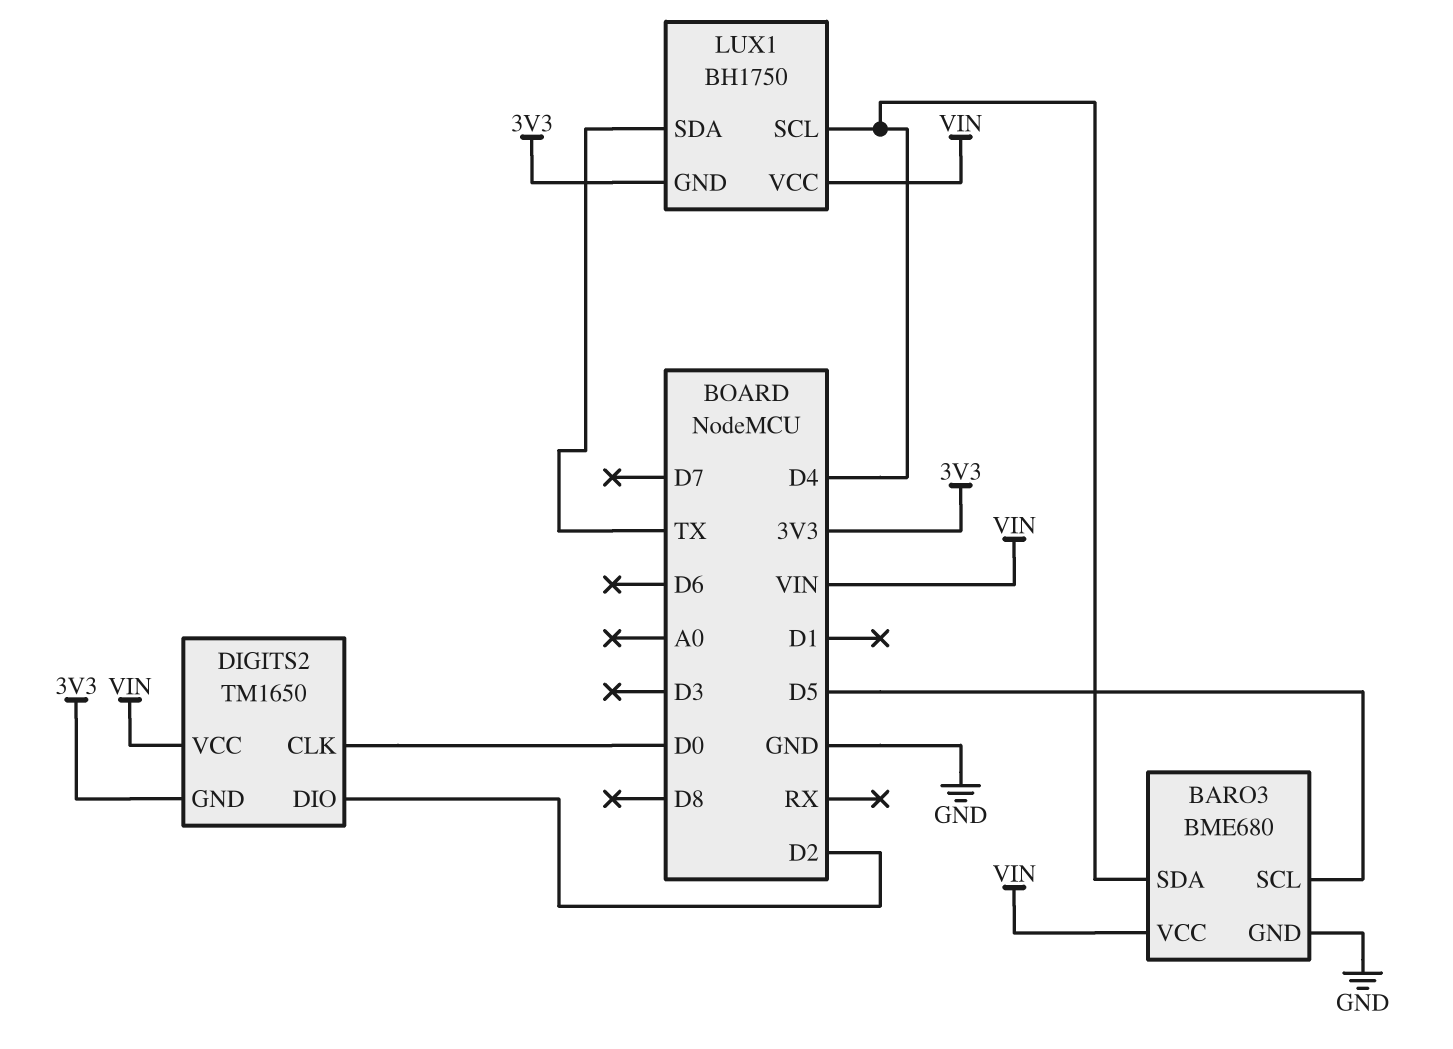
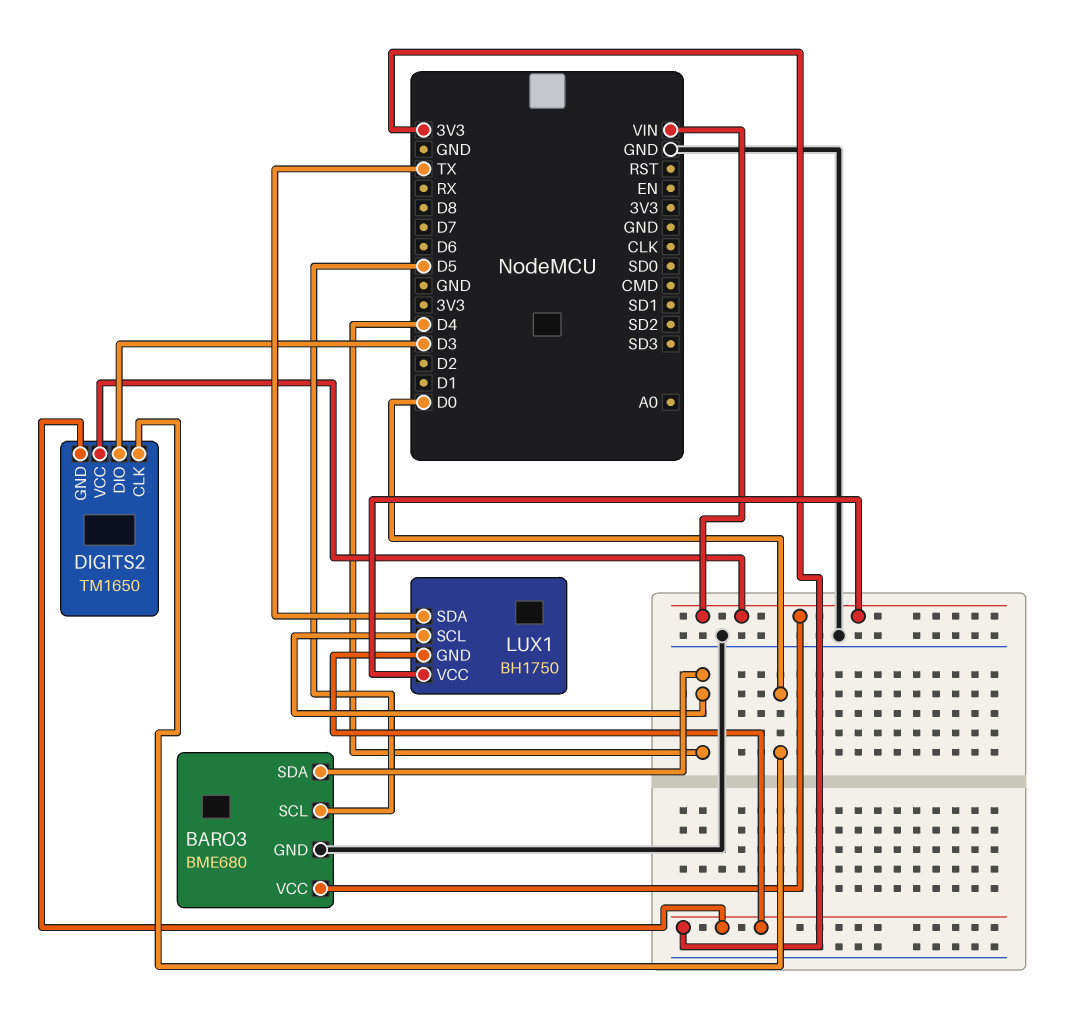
DIGITS2 pin DIO: D2 -> D3

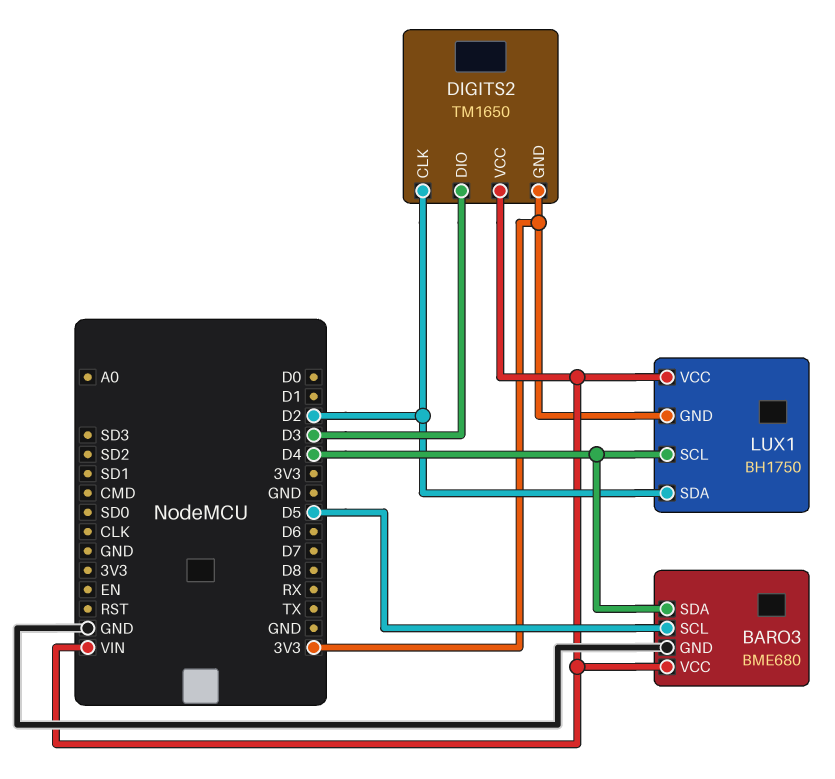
DIGITS2 pin CLK: D0 -> D2
LUX1 pin SDA: TX -> D2

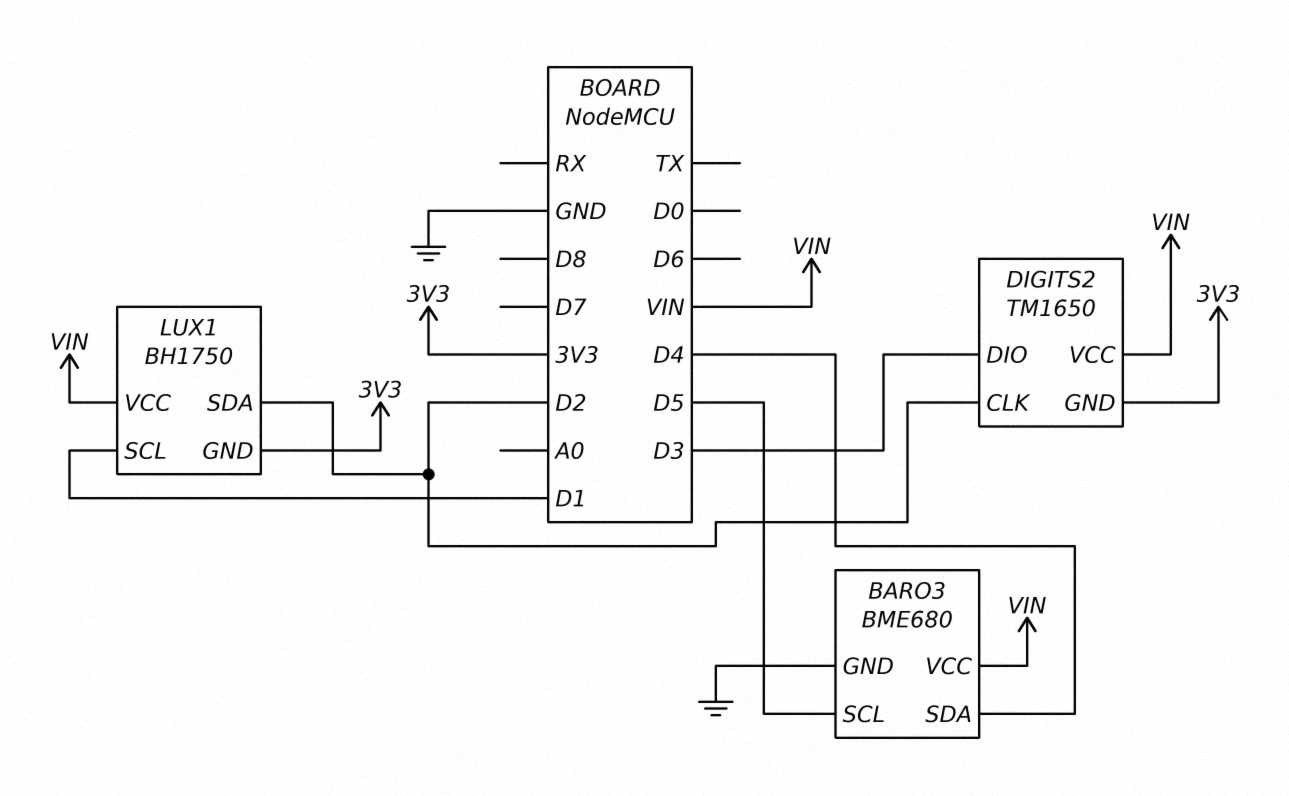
LUX1 pin SCL: D4 -> D1

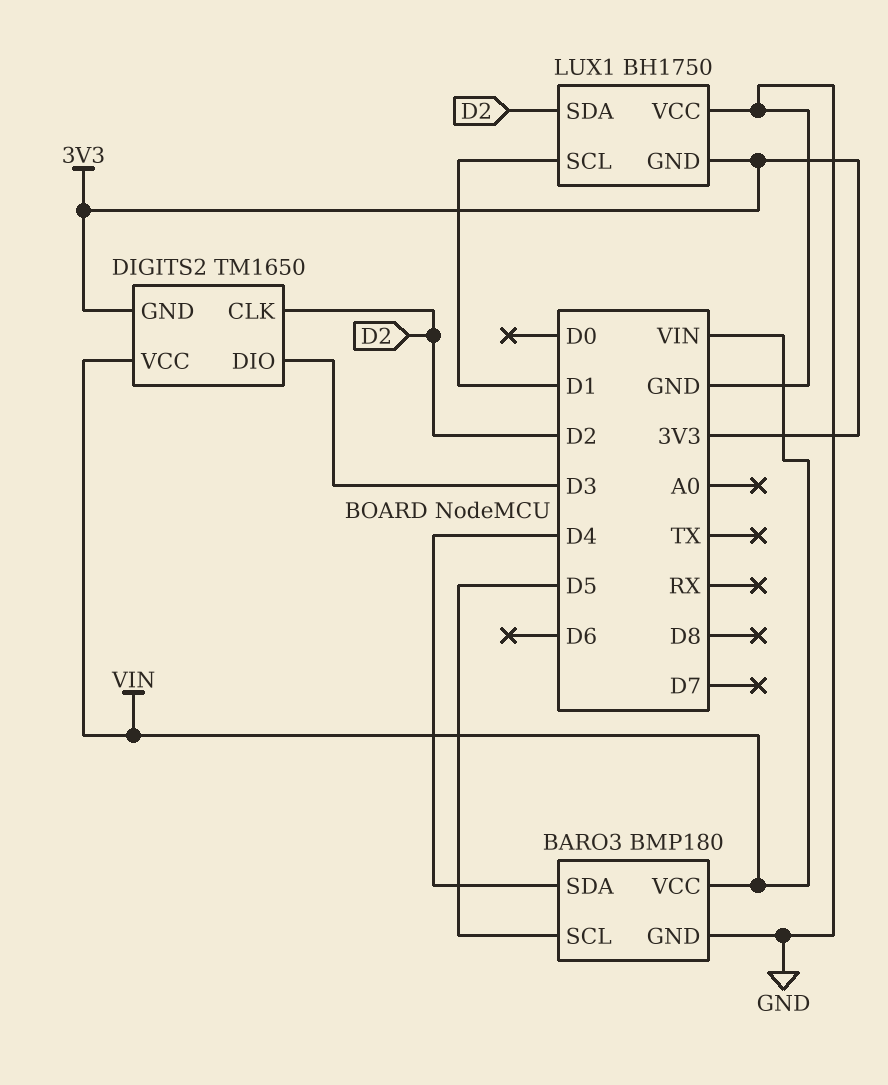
BARO3: BME680 -> BMP180
LUX1 pin VCC: VIN -> GND

